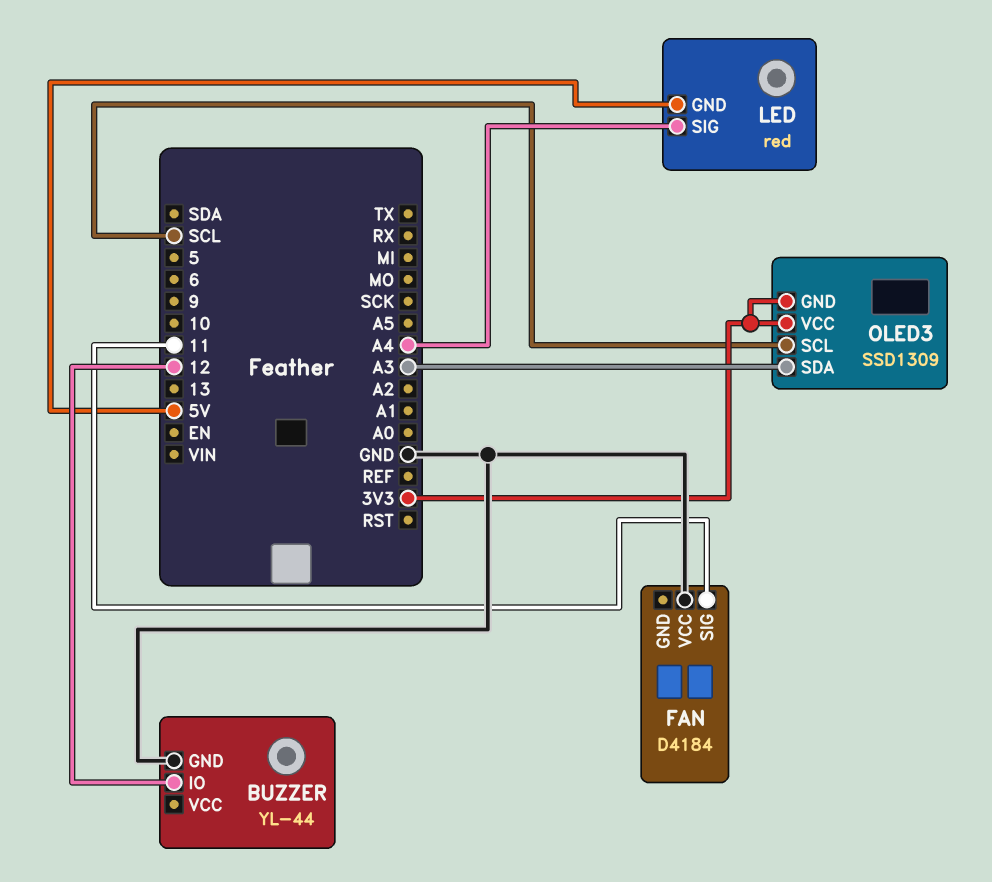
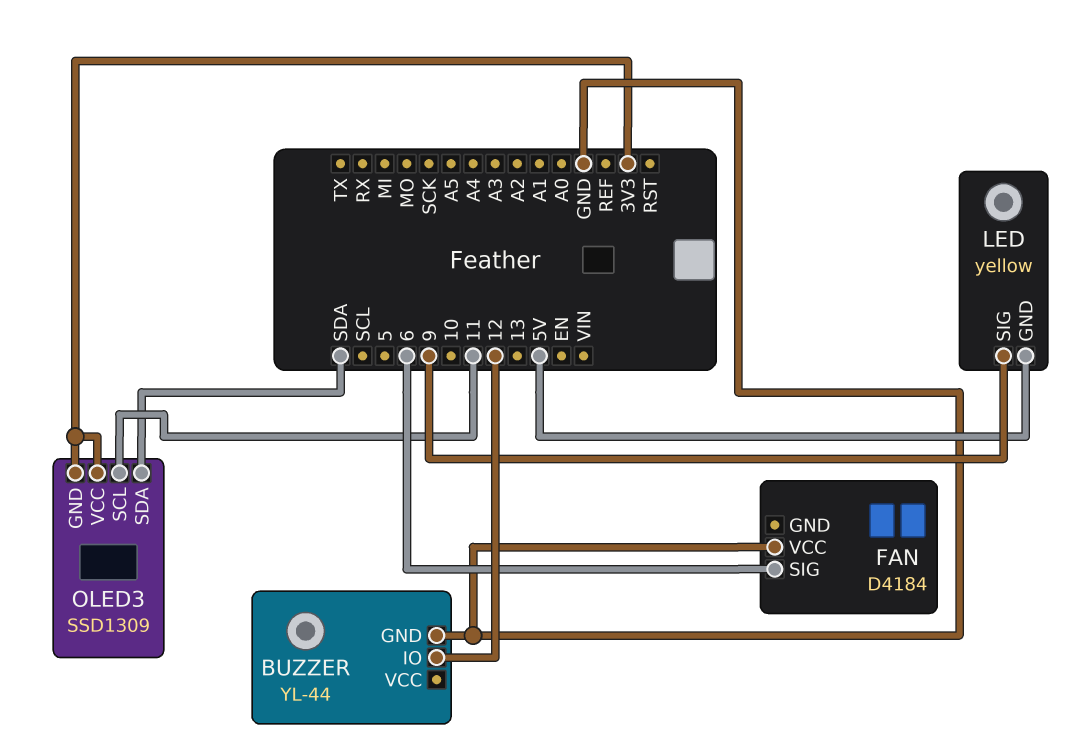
FAN pin SIG: 11 -> 6
LED: red -> yellow
LED pin SIG: A4 -> 9
OLED3 pin SCL: SCL -> 11
OLED3 pin SDA: A3 -> SDA

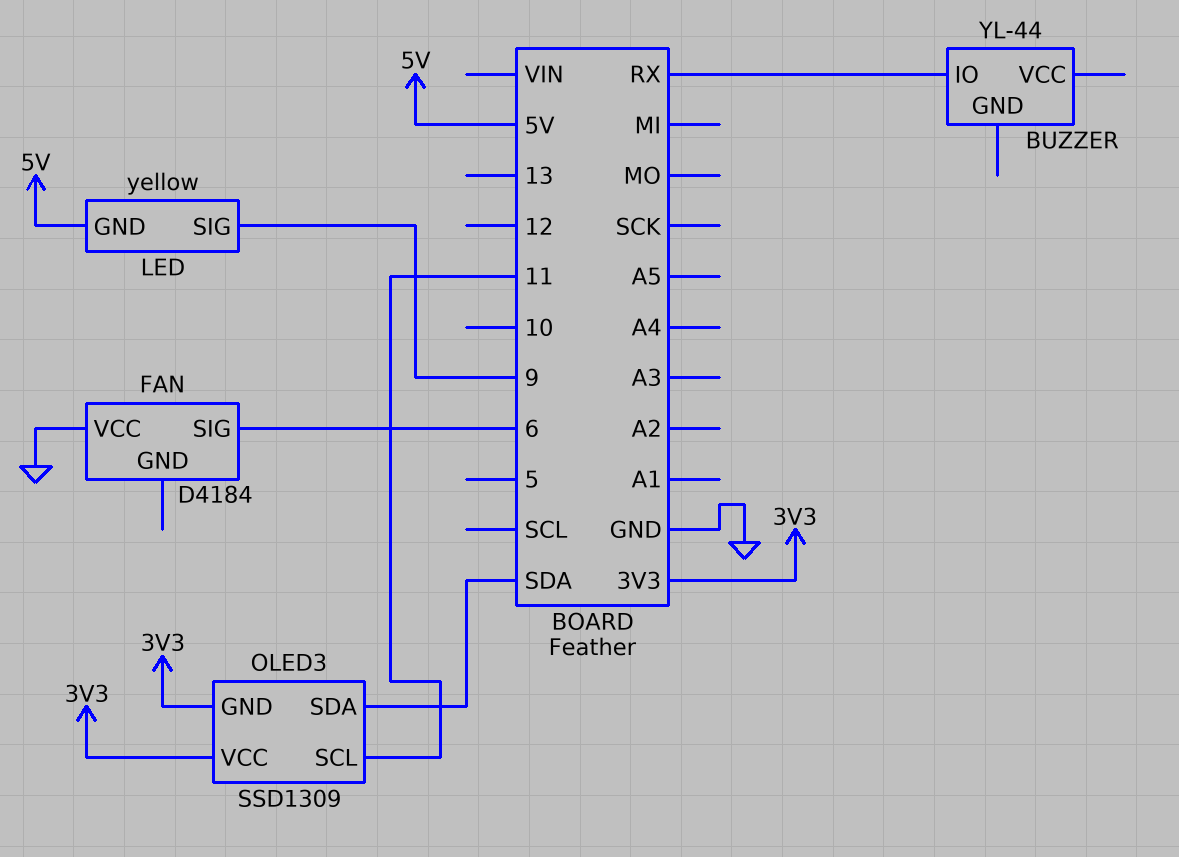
BUZZER pin GND: GND -> none
BUZZER pin IO: 12 -> RX

